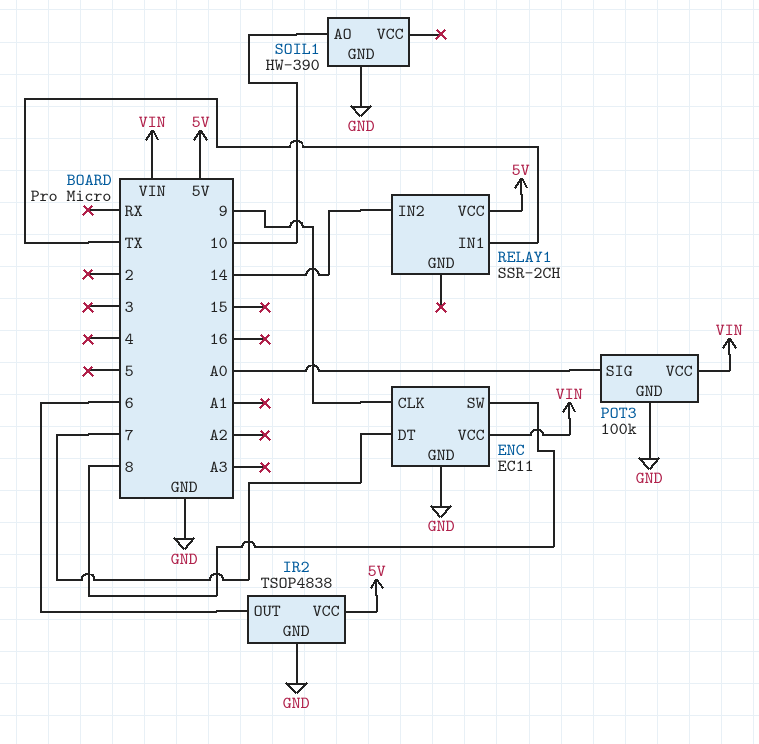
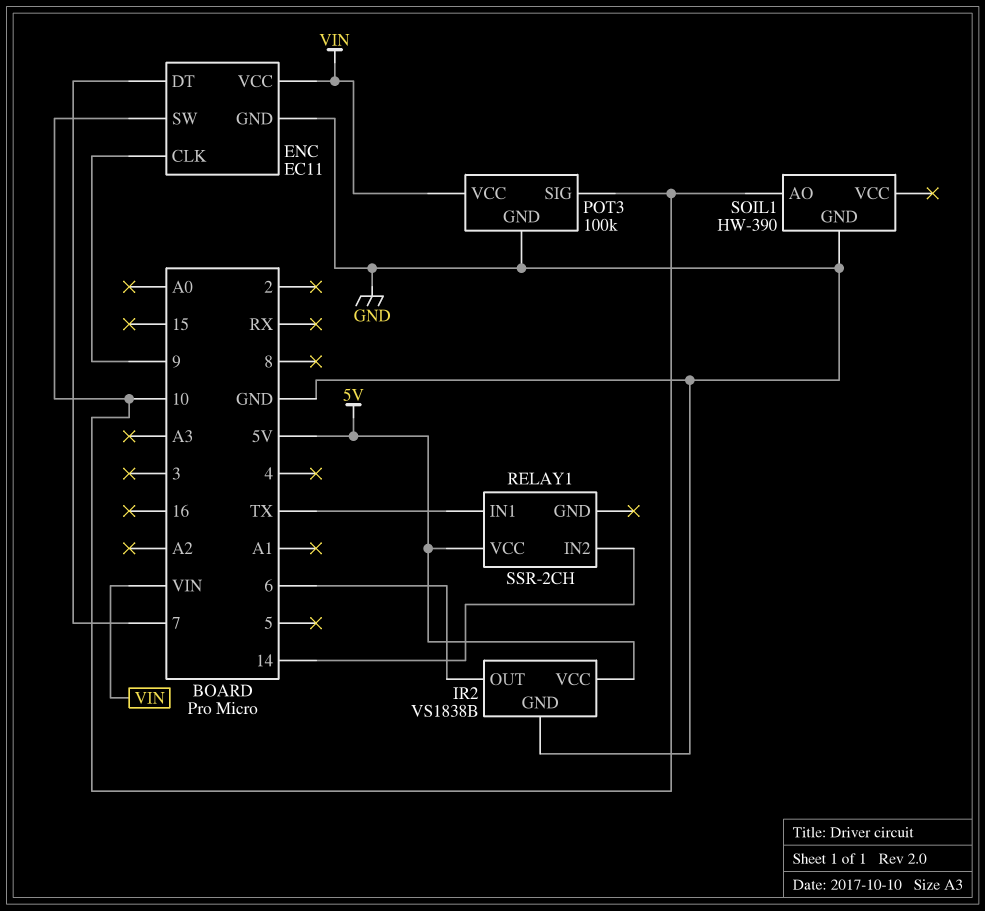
ENC pin SW: 8 -> 10
IR2: TSOP4838 -> VS1838B
POT3 pin SIG: A0 -> 10

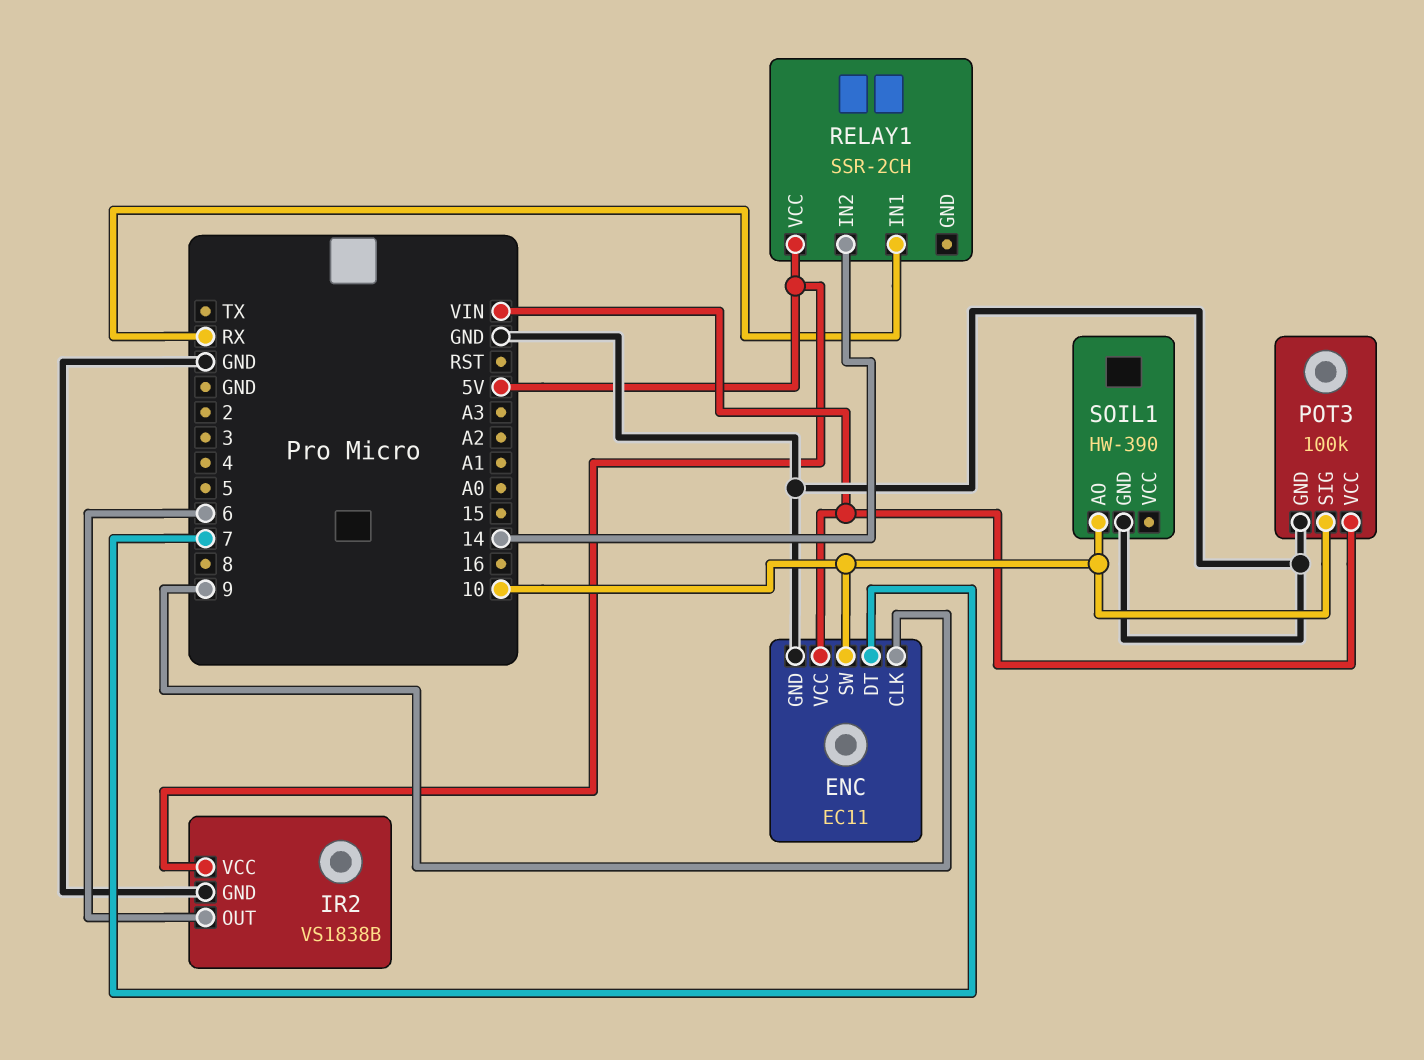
RELAY1 pin IN1: TX -> RX

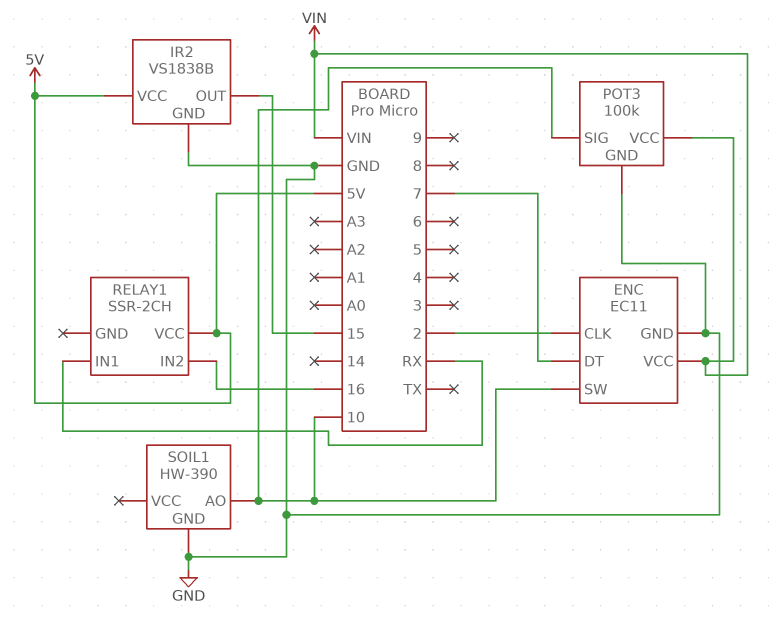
ENC pin CLK: 9 -> 2
IR2 pin OUT: 6 -> 15
RELAY1 pin IN2: 14 -> 16

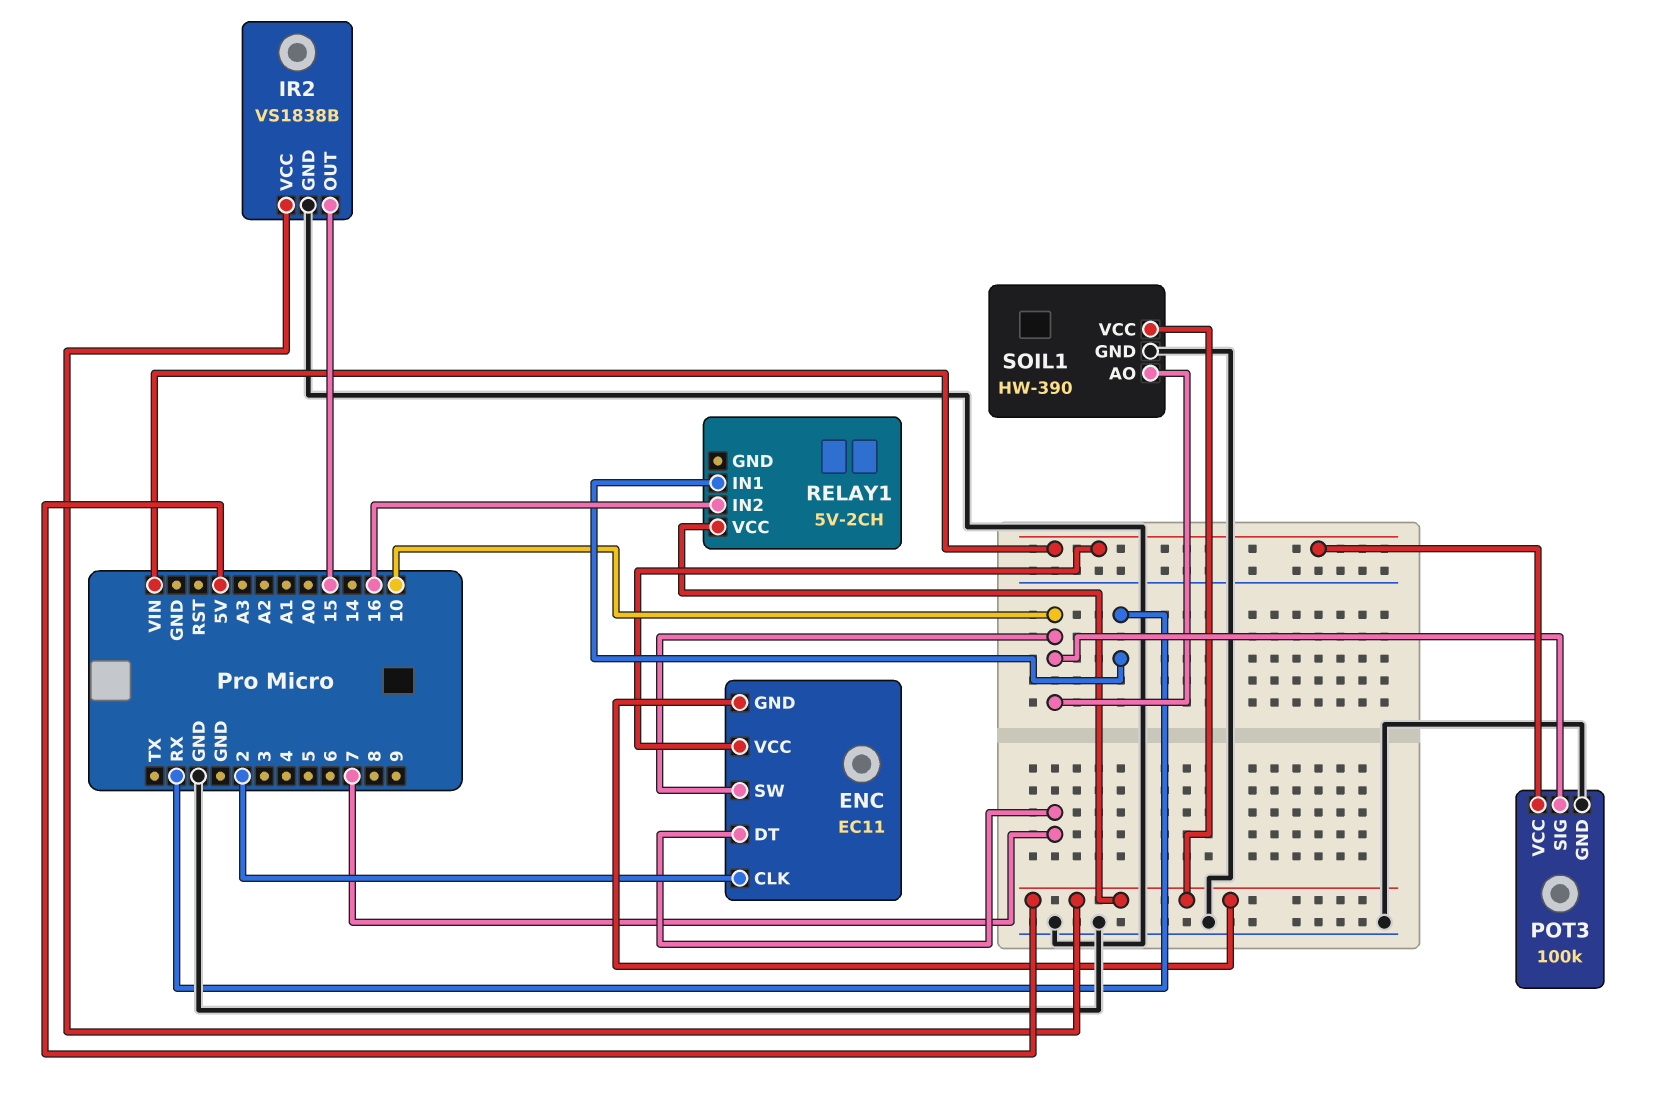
ENC pin GND: GND -> 5V
RELAY1: SSR-2CH -> 5V-2CH
SOIL1 pin VCC: none -> 5V

